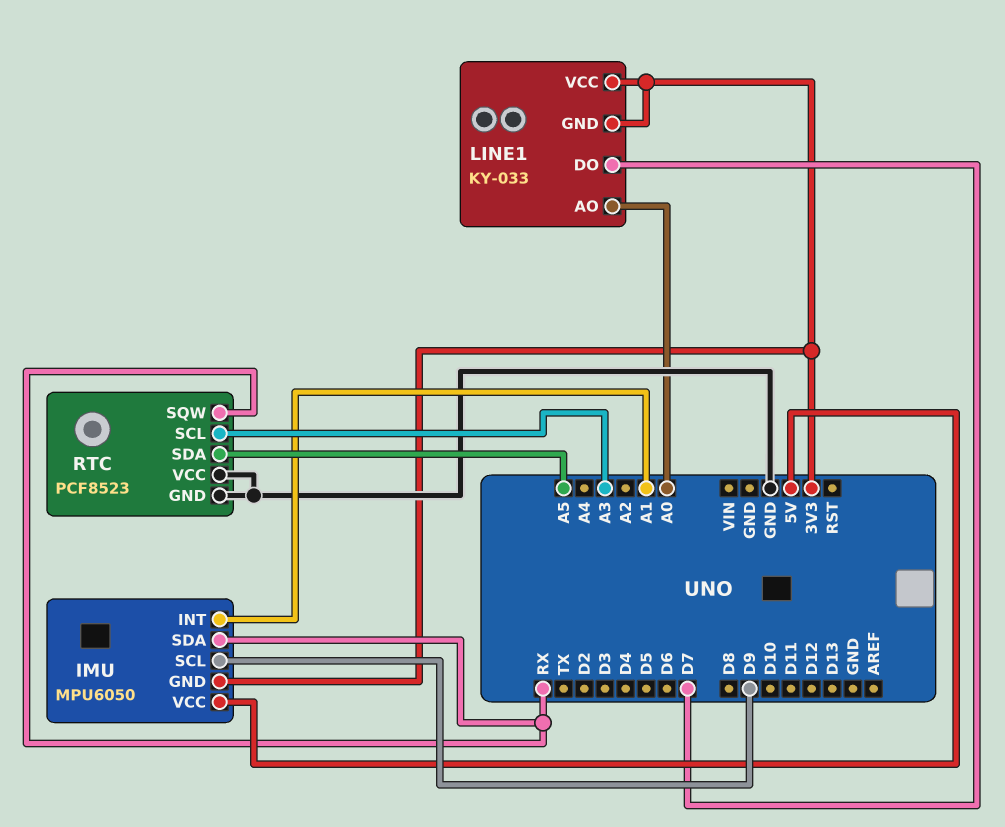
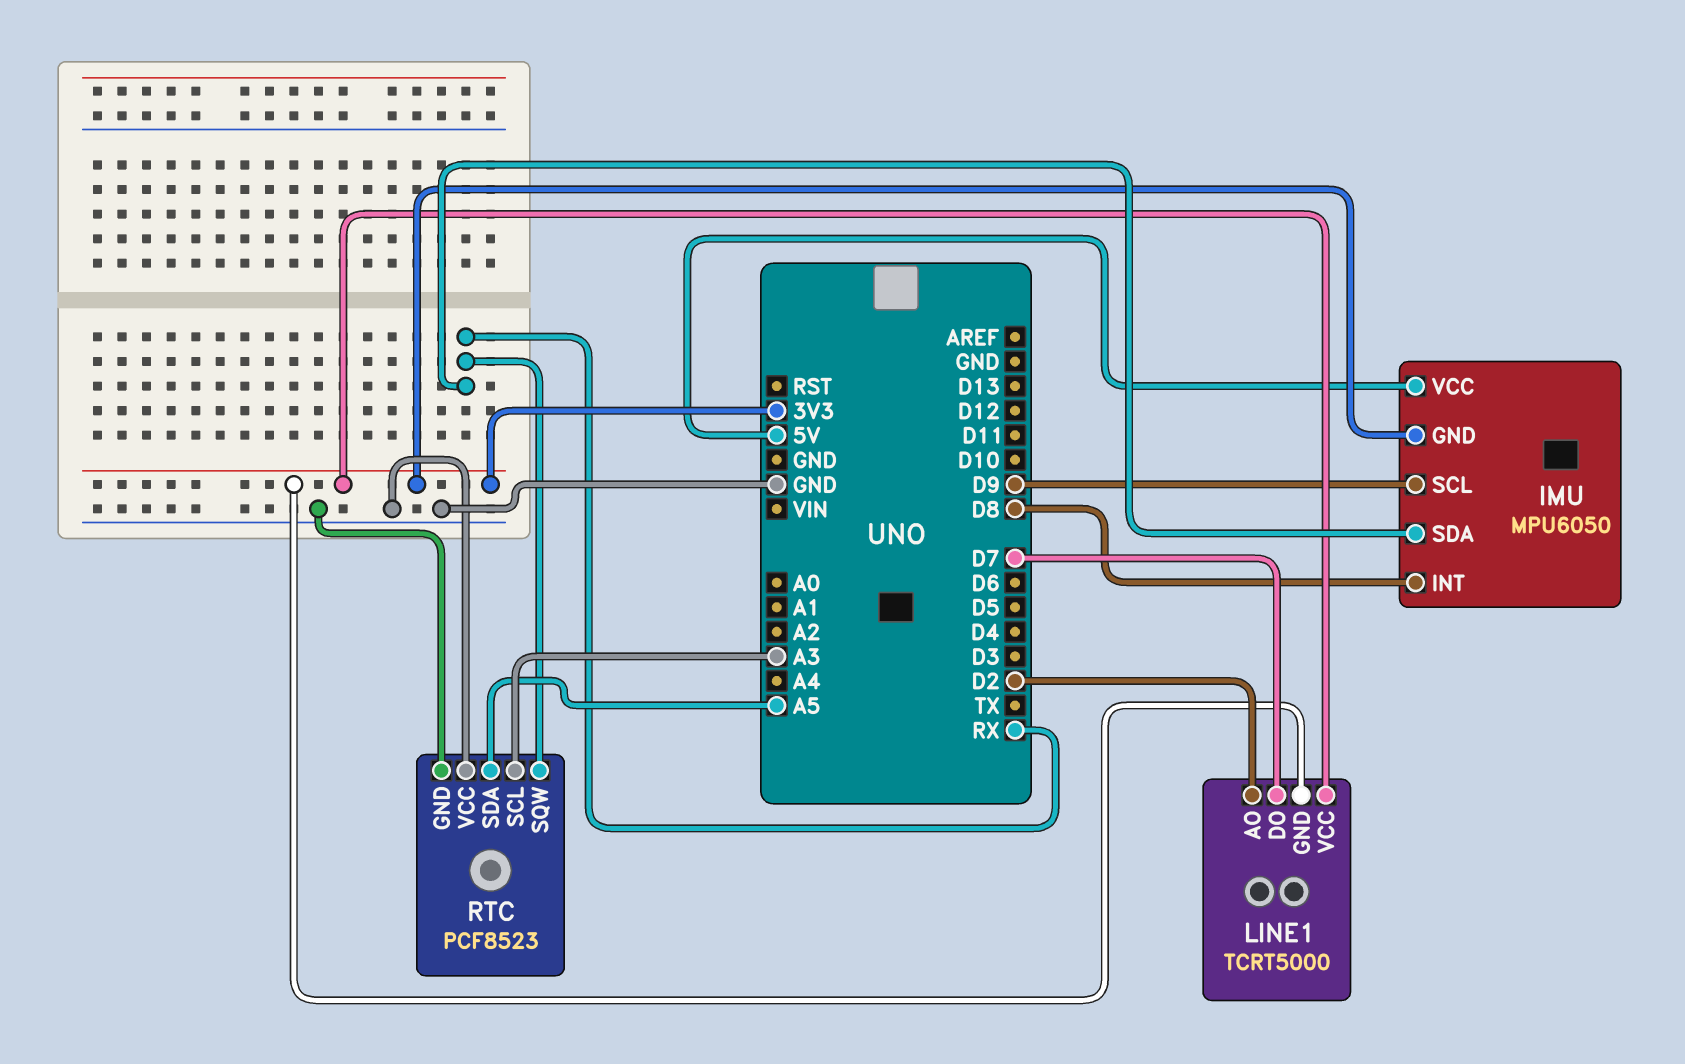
IMU pin INT: A1 -> D8
LINE1: KY-033 -> TCRT5000
LINE1 pin AO: A0 -> D2

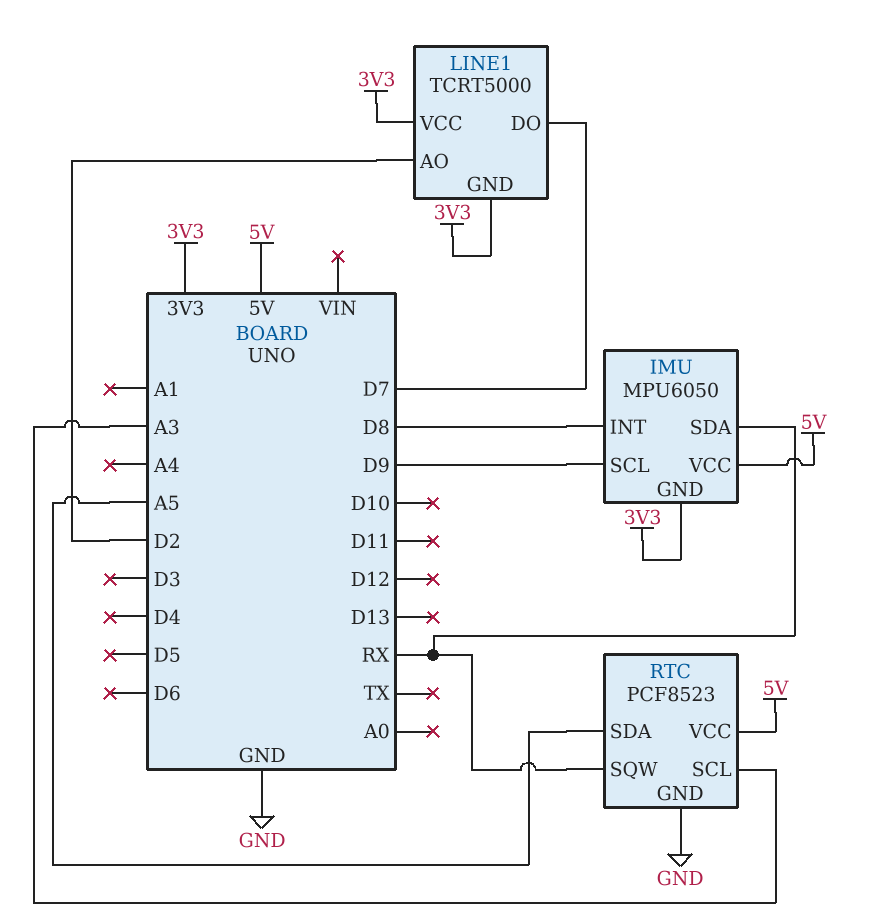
RTC pin VCC: GND -> 5V

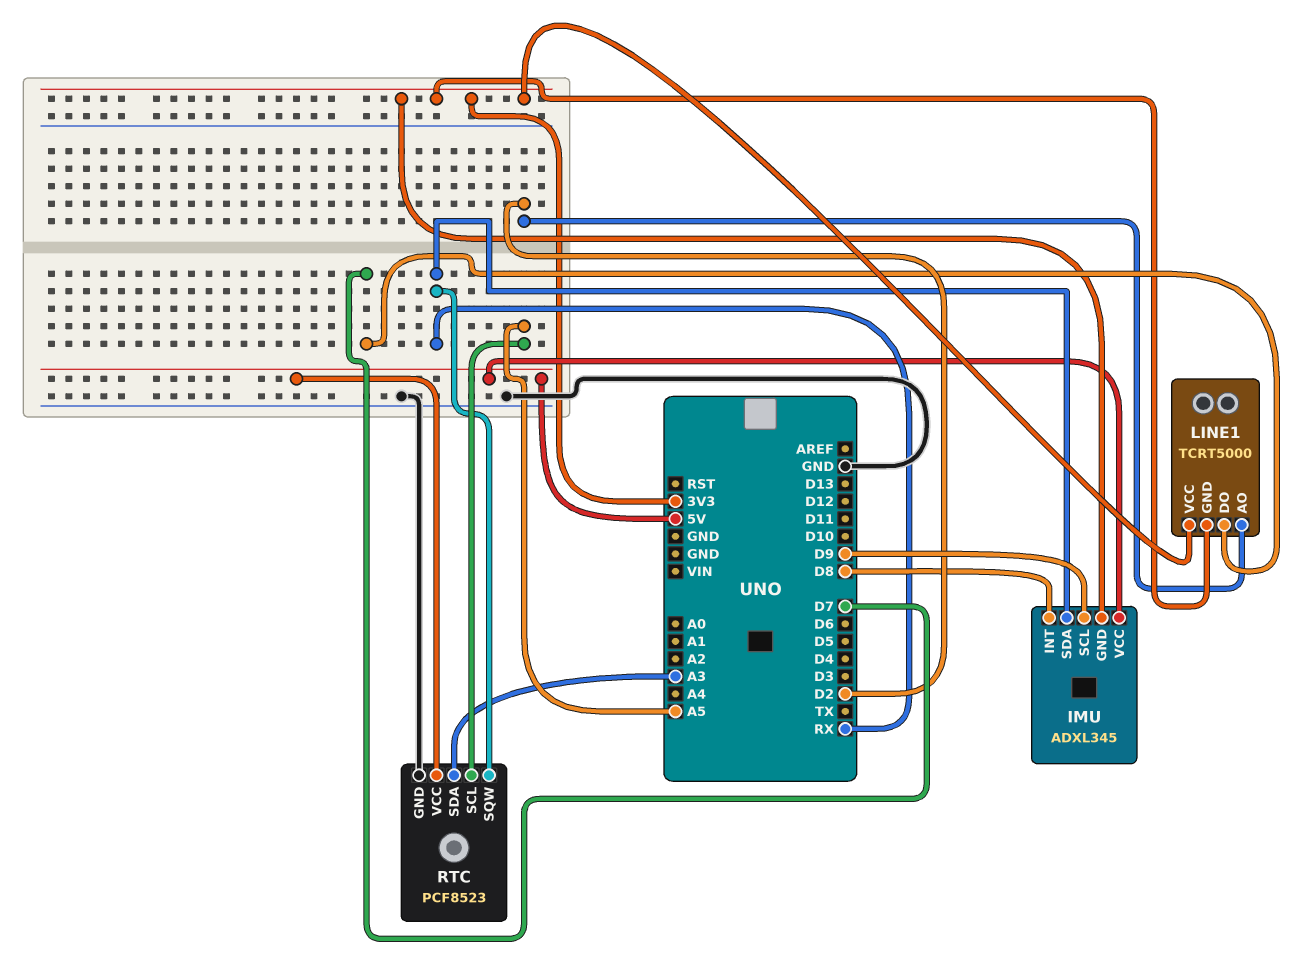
IMU: MPU6050 -> ADXL345
RTC pin SCL: A3 -> A5
RTC pin SDA: A5 -> A3

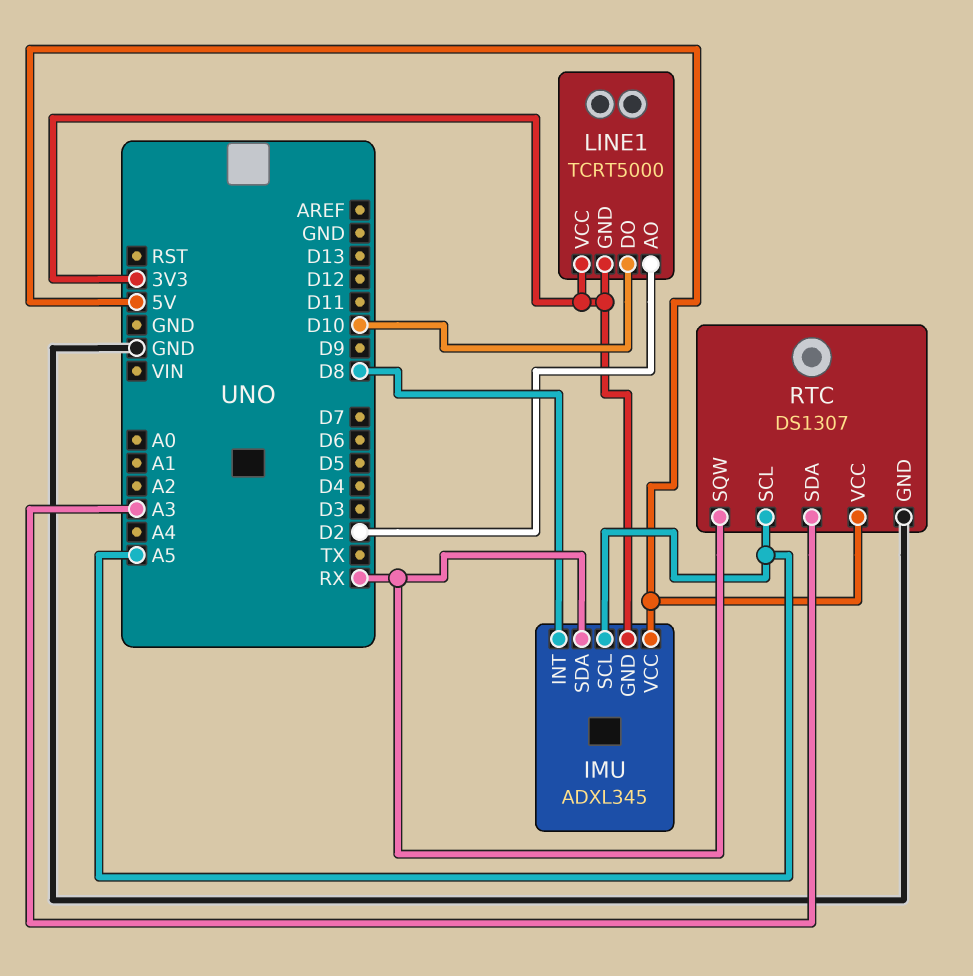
IMU pin SCL: D9 -> A5
LINE1 pin DO: D7 -> D10
RTC: PCF8523 -> DS1307

